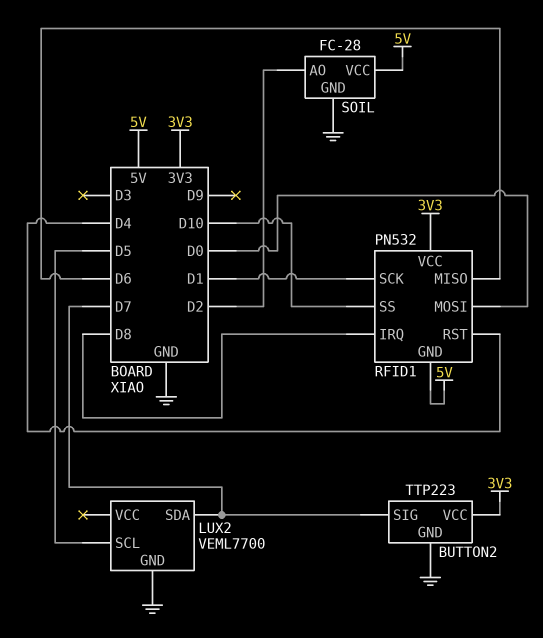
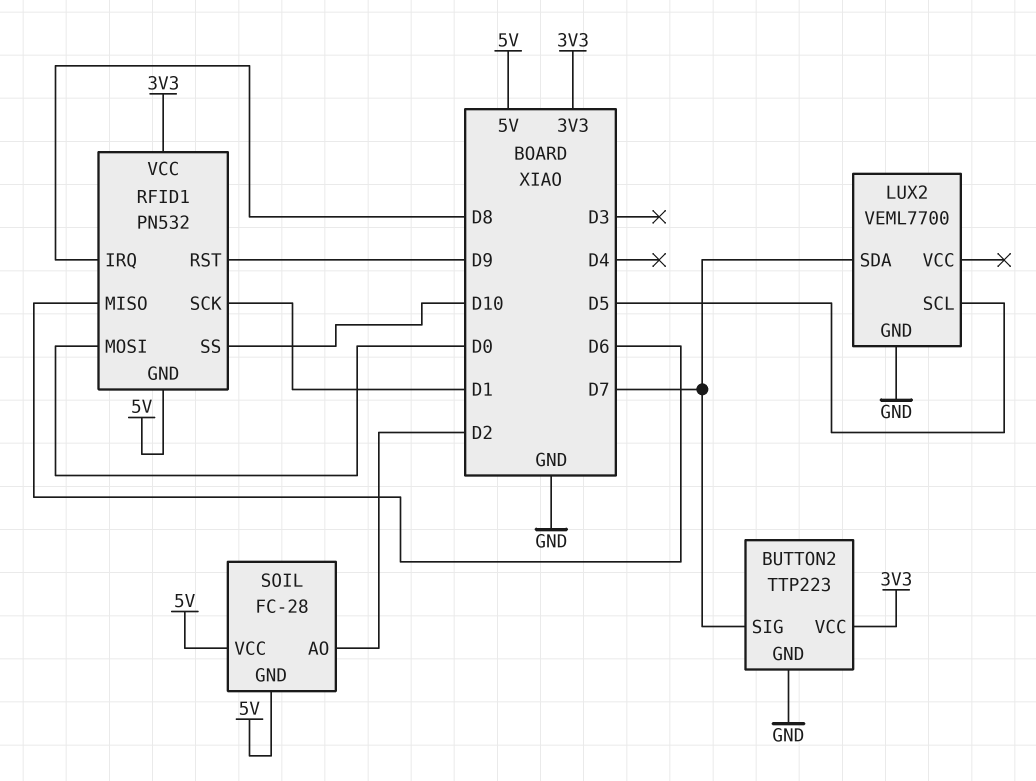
RFID1 pin RST: D4 -> D9
SOIL pin GND: GND -> 5V

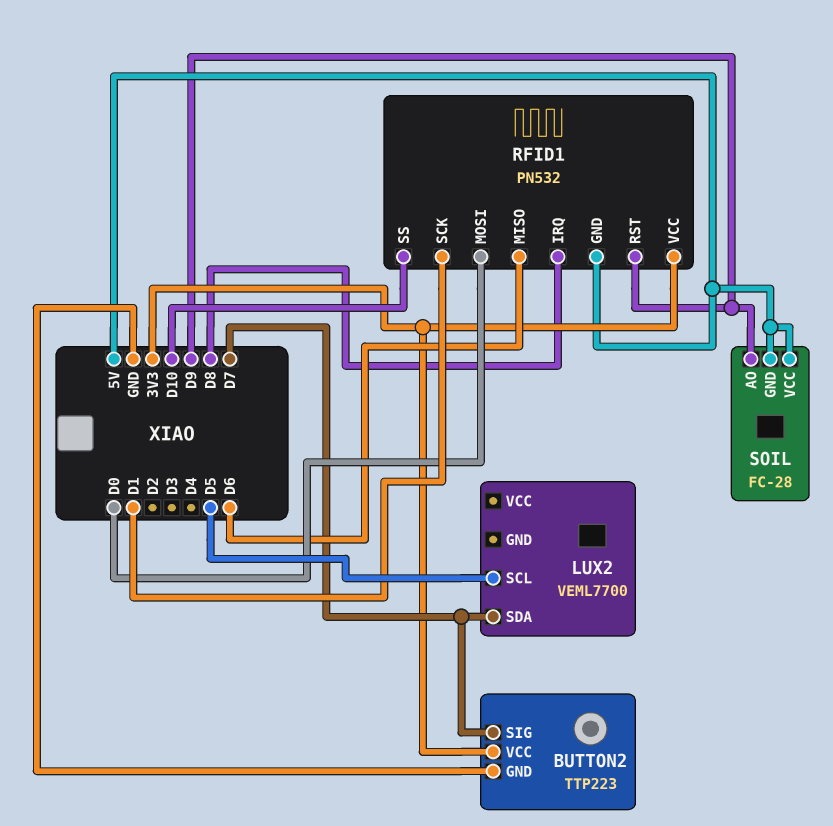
LUX2 pin GND: GND -> none
SOIL pin AO: D2 -> D9

